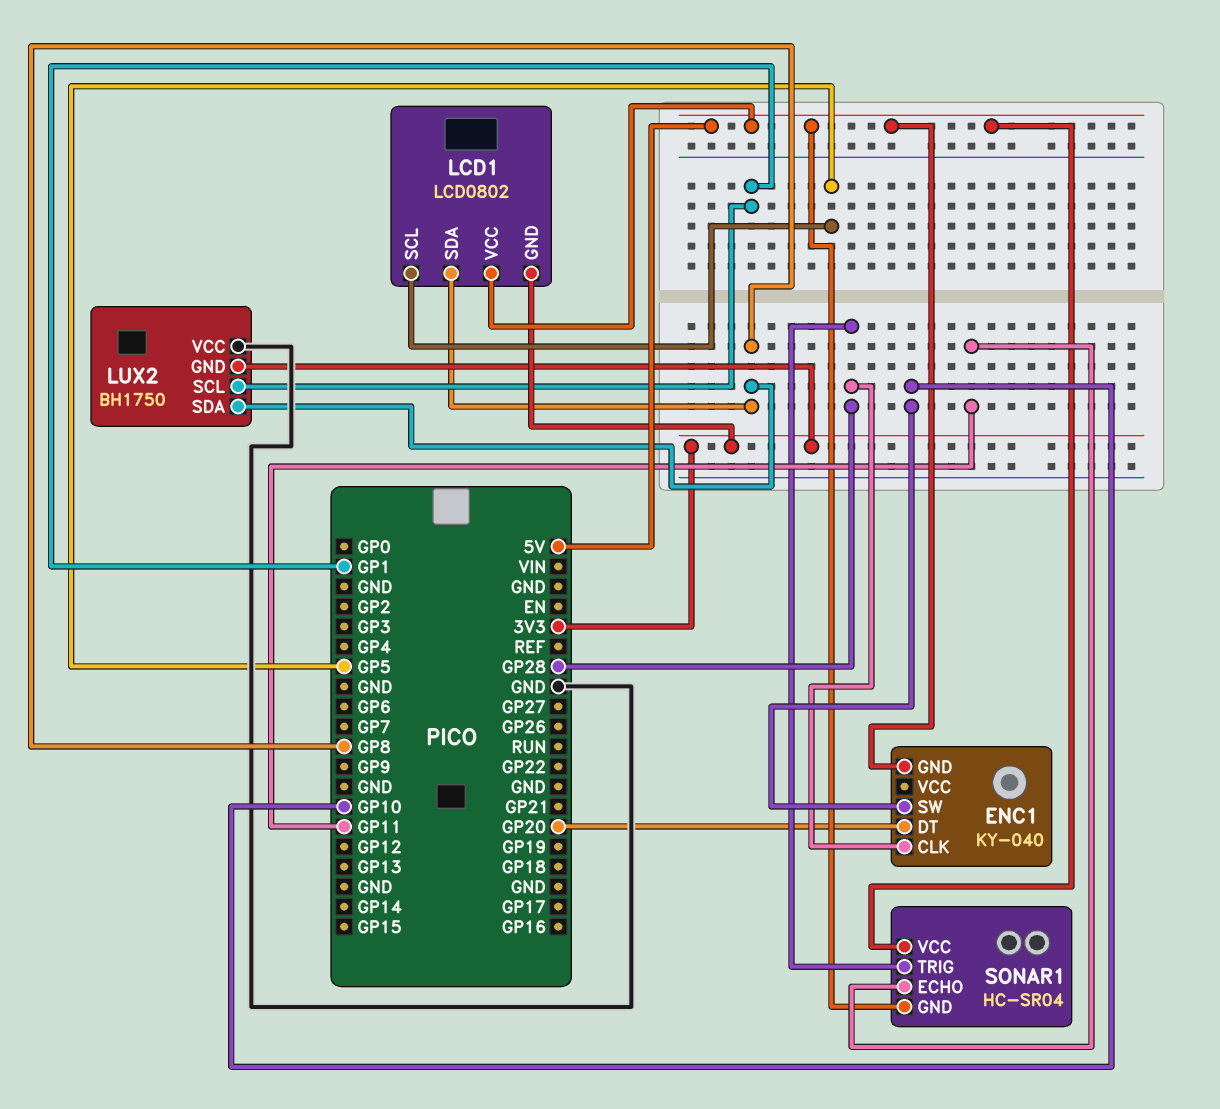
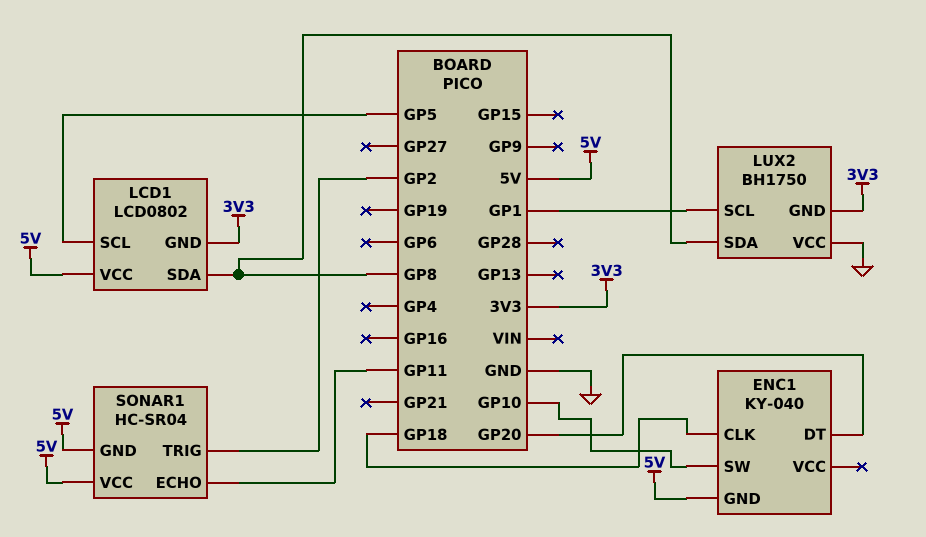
ENC1 pin CLK: GP28 -> GP18
SONAR1 pin TRIG: GP28 -> GP2

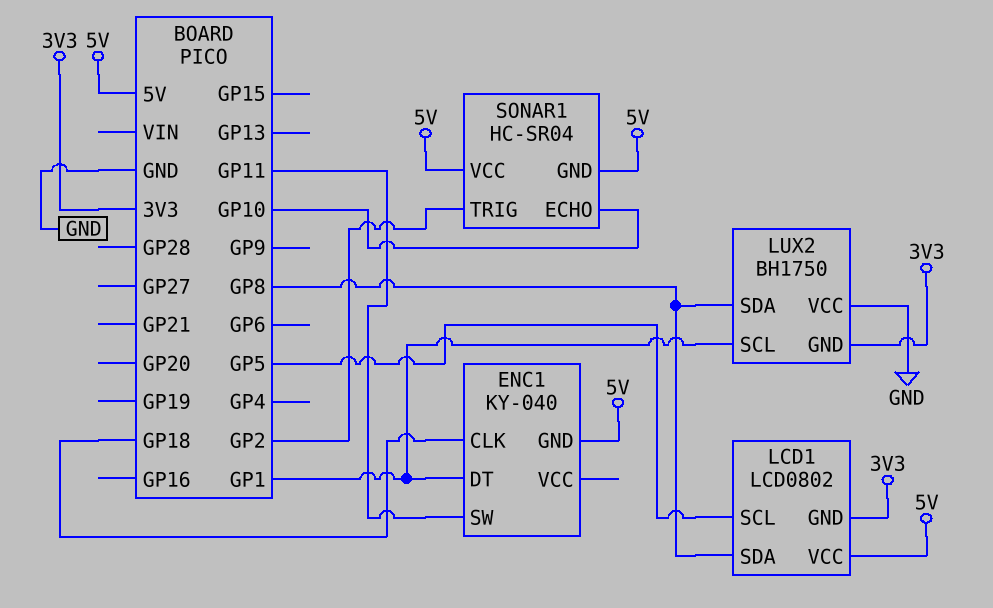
ENC1 pin DT: GP20 -> GP1
ENC1 pin SW: GP10 -> GP11
SONAR1 pin ECHO: GP11 -> GP10

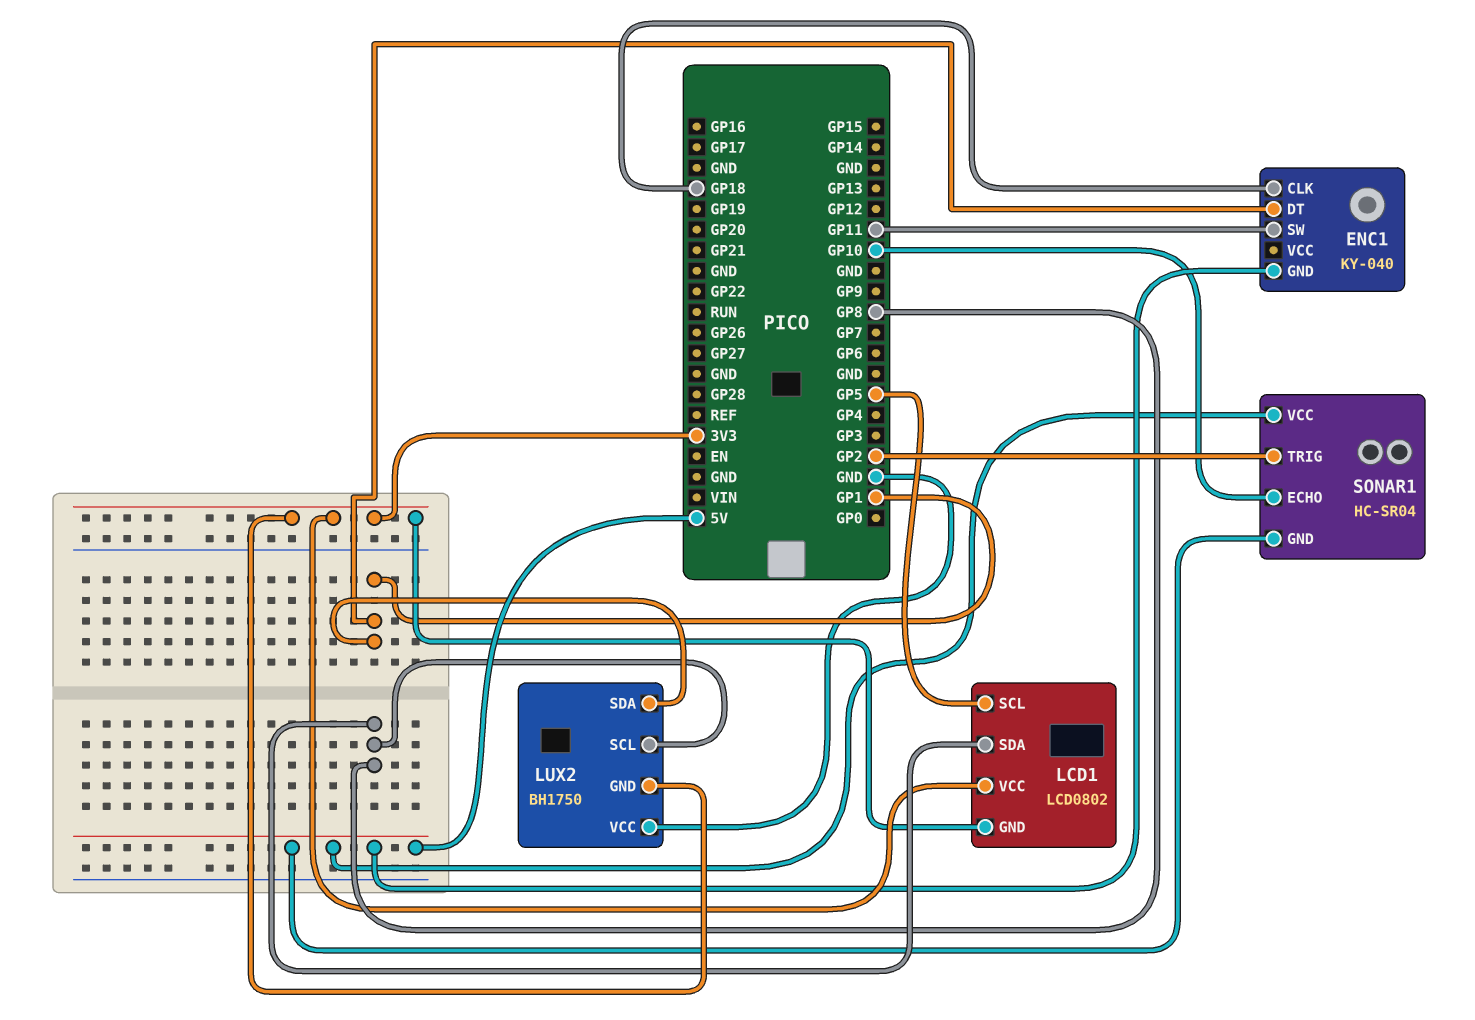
LCD1 pin VCC: 5V -> 3V3
LUX2 pin SCL: GP1 -> GP8
LUX2 pin SDA: GP8 -> GP1

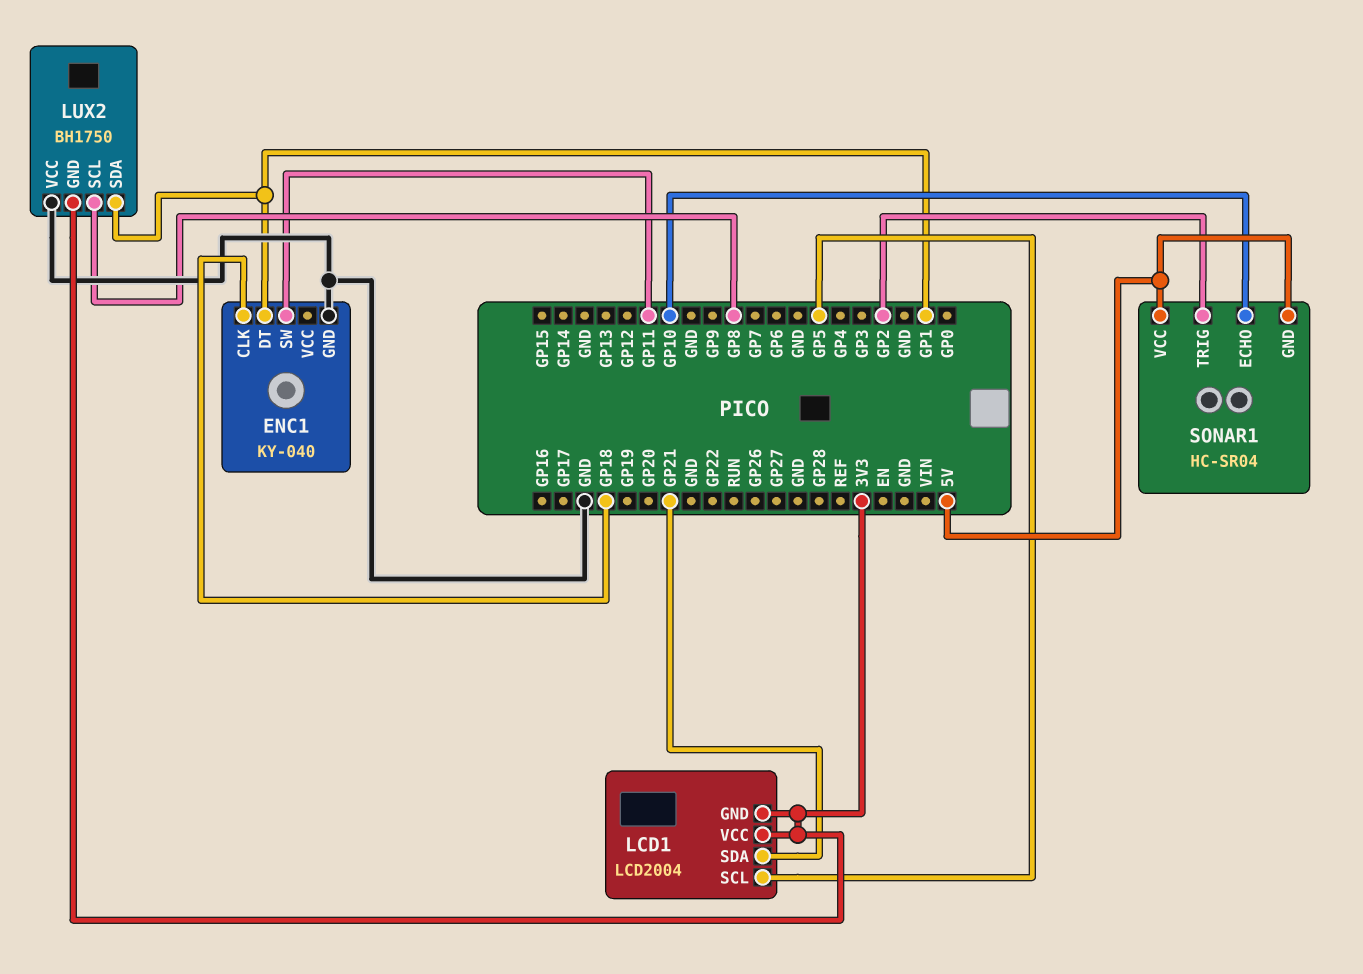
ENC1 pin GND: 5V -> GND
LCD1: LCD0802 -> LCD2004
LCD1 pin SDA: GP8 -> GP21

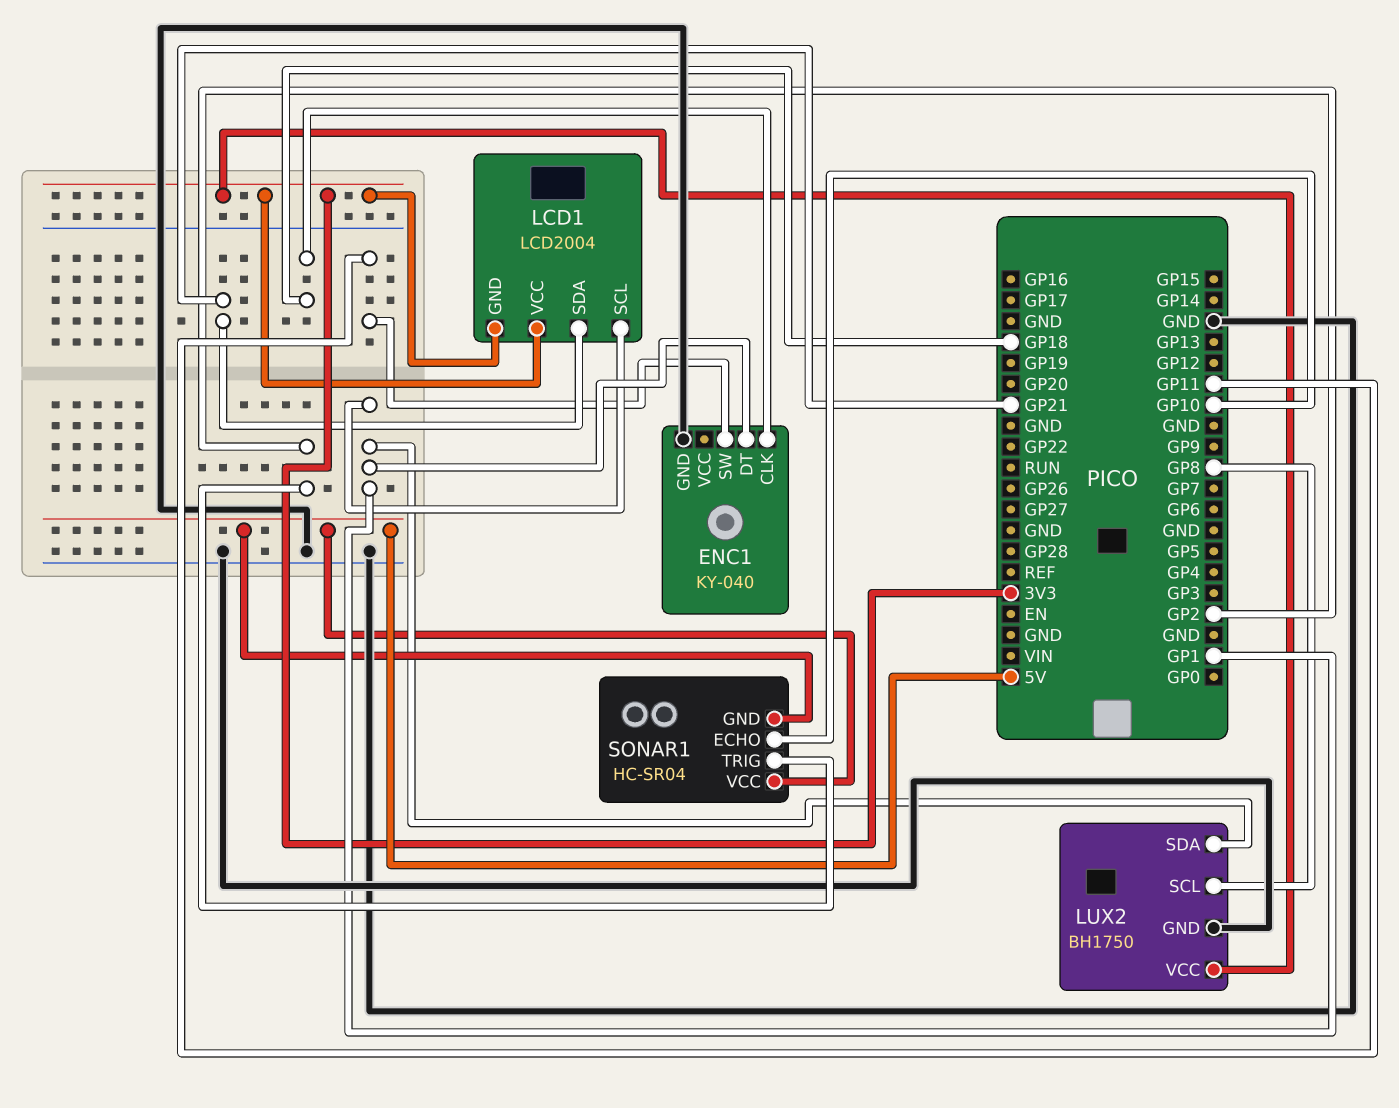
LCD1 pin SCL: GP5 -> GP1
LUX2 pin GND: 3V3 -> GND
LUX2 pin VCC: GND -> 3V3

